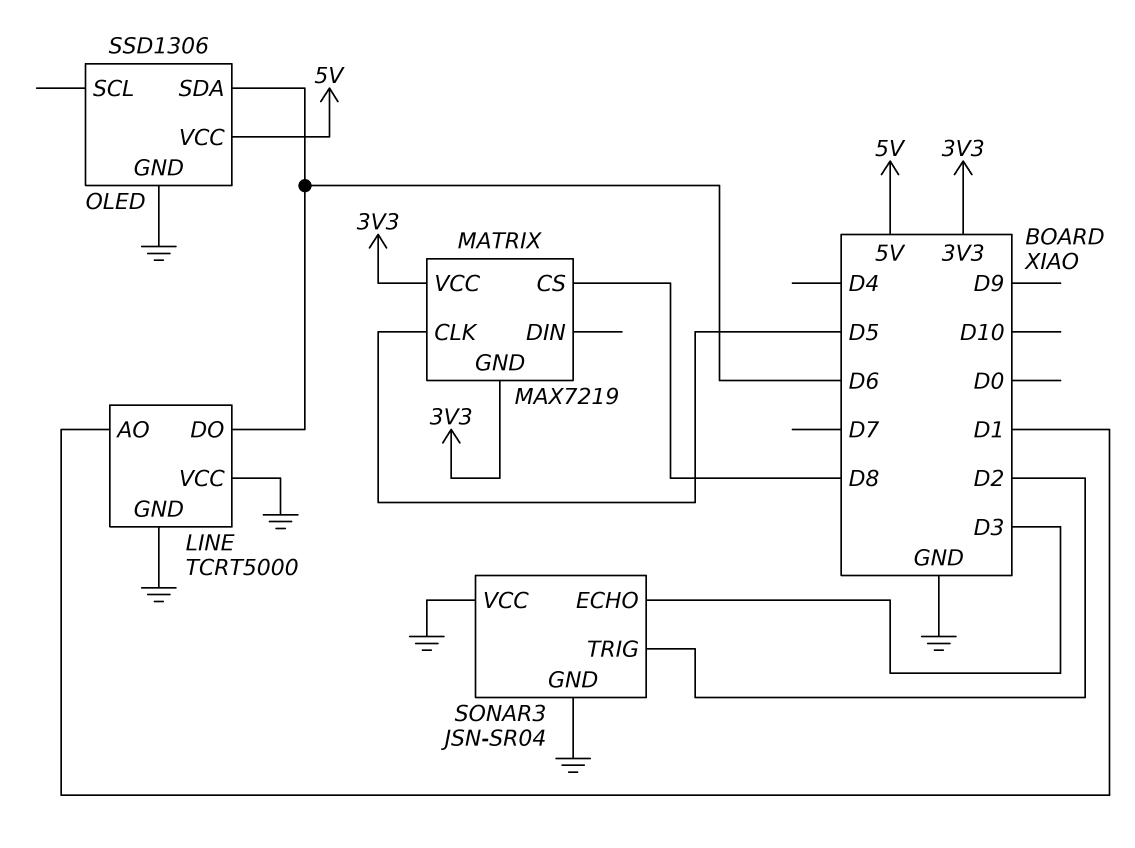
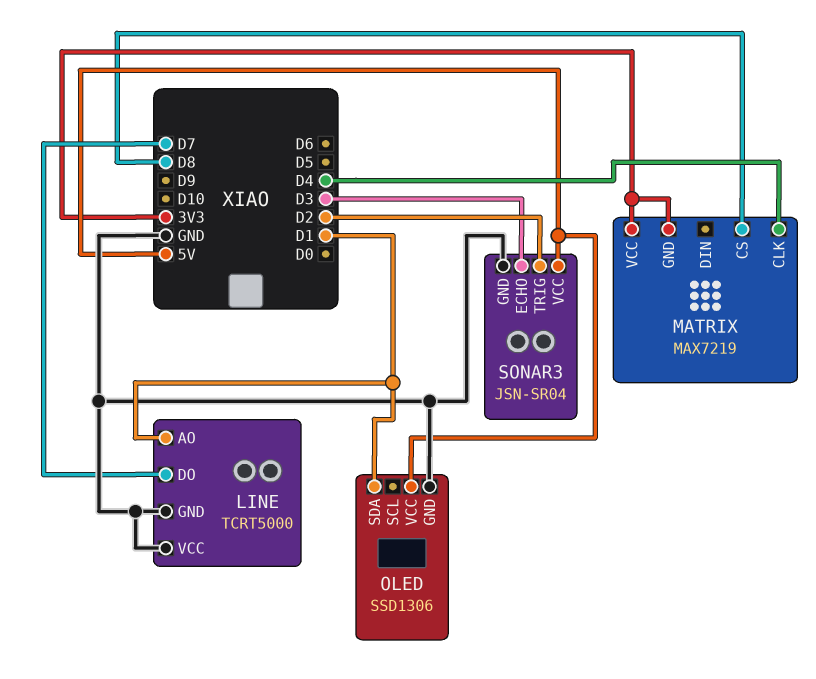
LINE pin DO: D6 -> D7
MATRIX pin CLK: D5 -> D4
OLED pin SDA: D6 -> D1
SONAR3 pin VCC: GND -> 5V

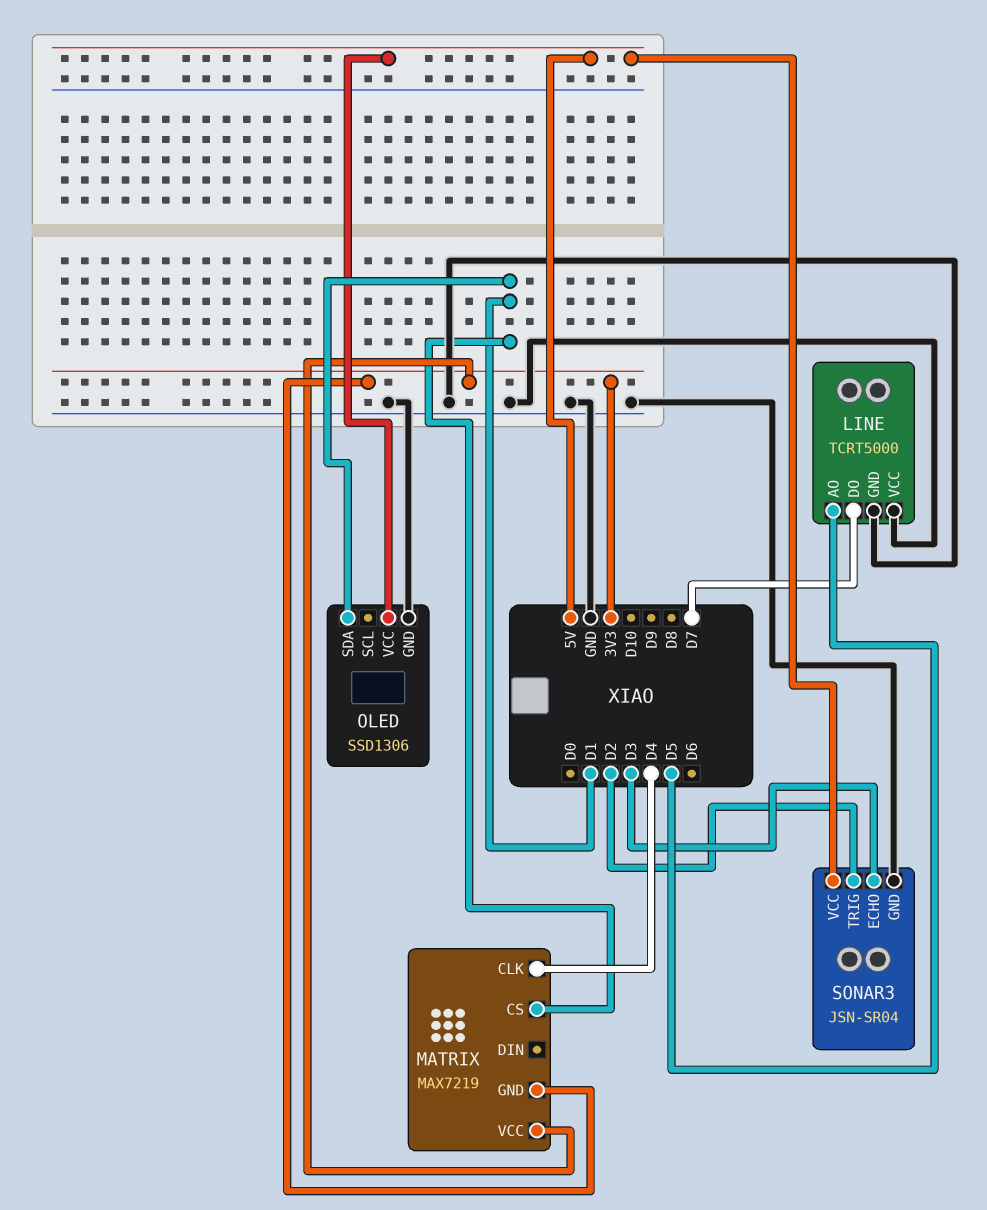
LINE pin AO: D1 -> D5
MATRIX pin CS: D8 -> D1

